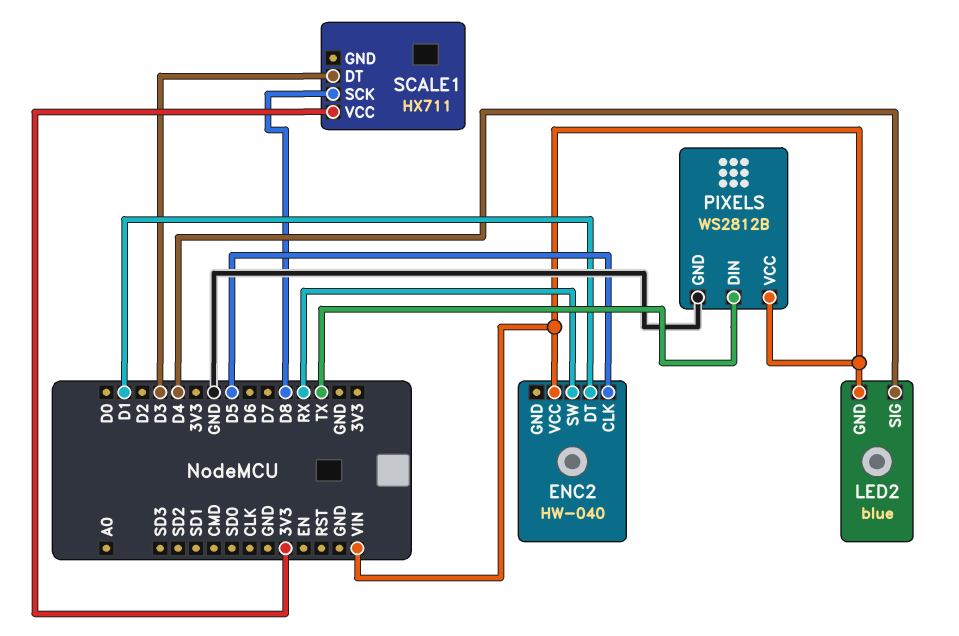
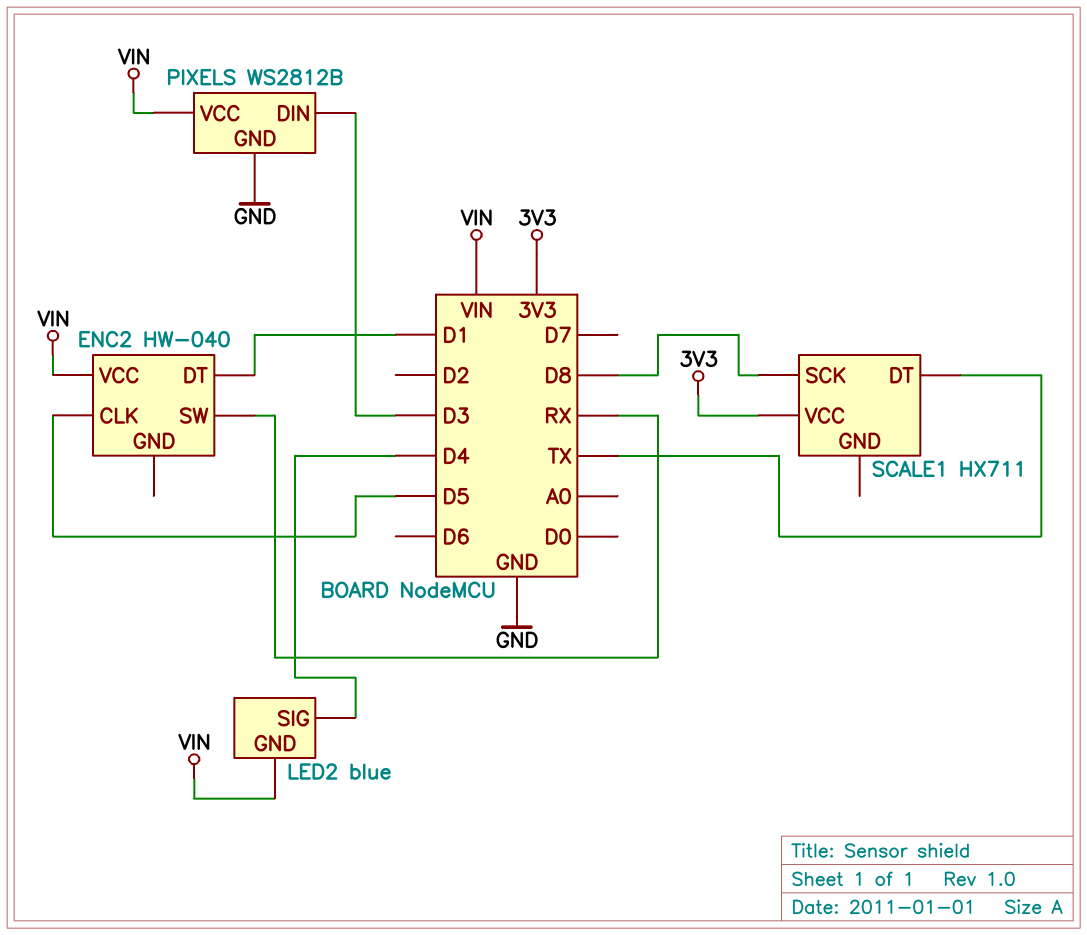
PIXELS pin DIN: TX -> D3
SCALE1 pin DT: D3 -> TX

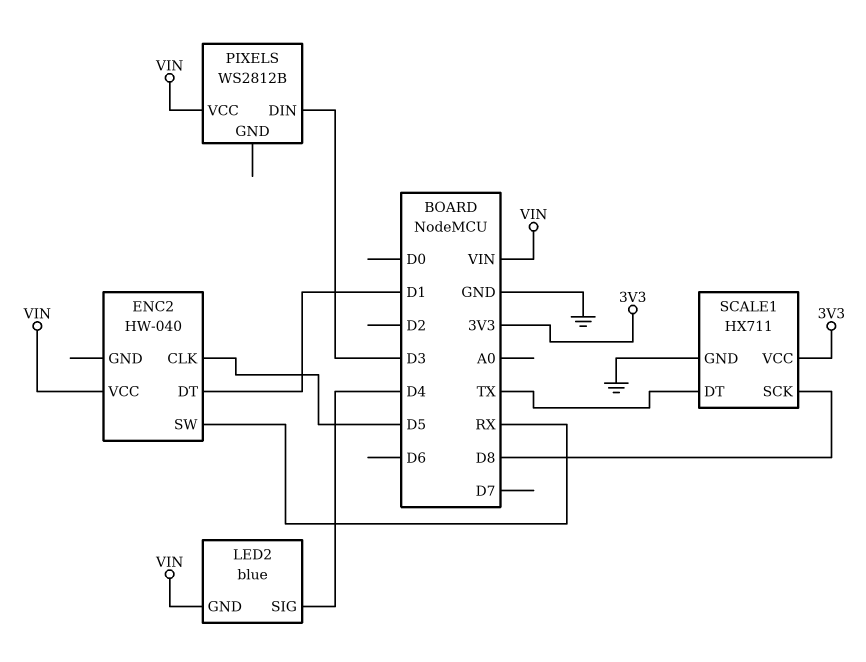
PIXELS pin GND: GND -> none
SCALE1 pin GND: none -> GND

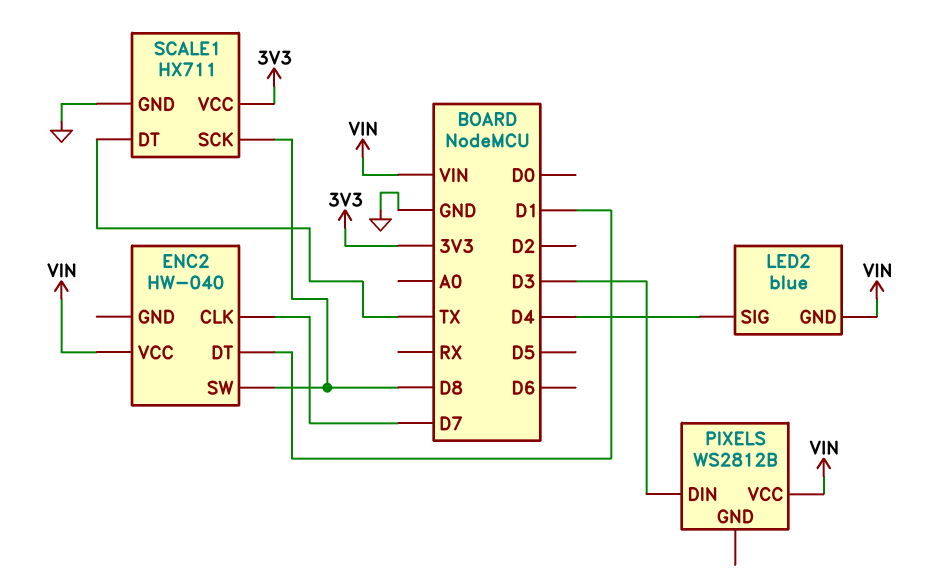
ENC2 pin CLK: D5 -> D7
ENC2 pin SW: RX -> D8

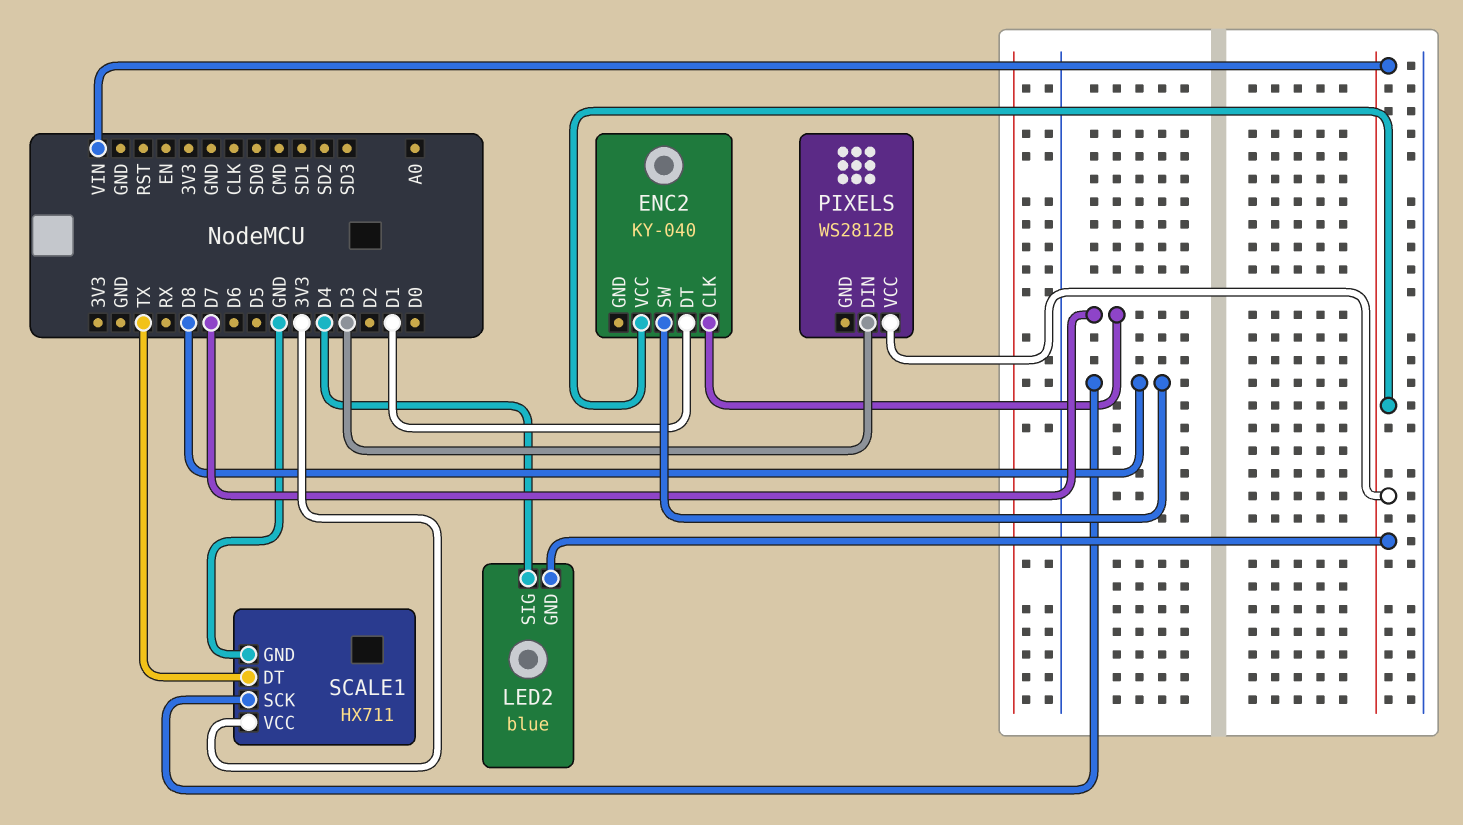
ENC2: HW-040 -> KY-040

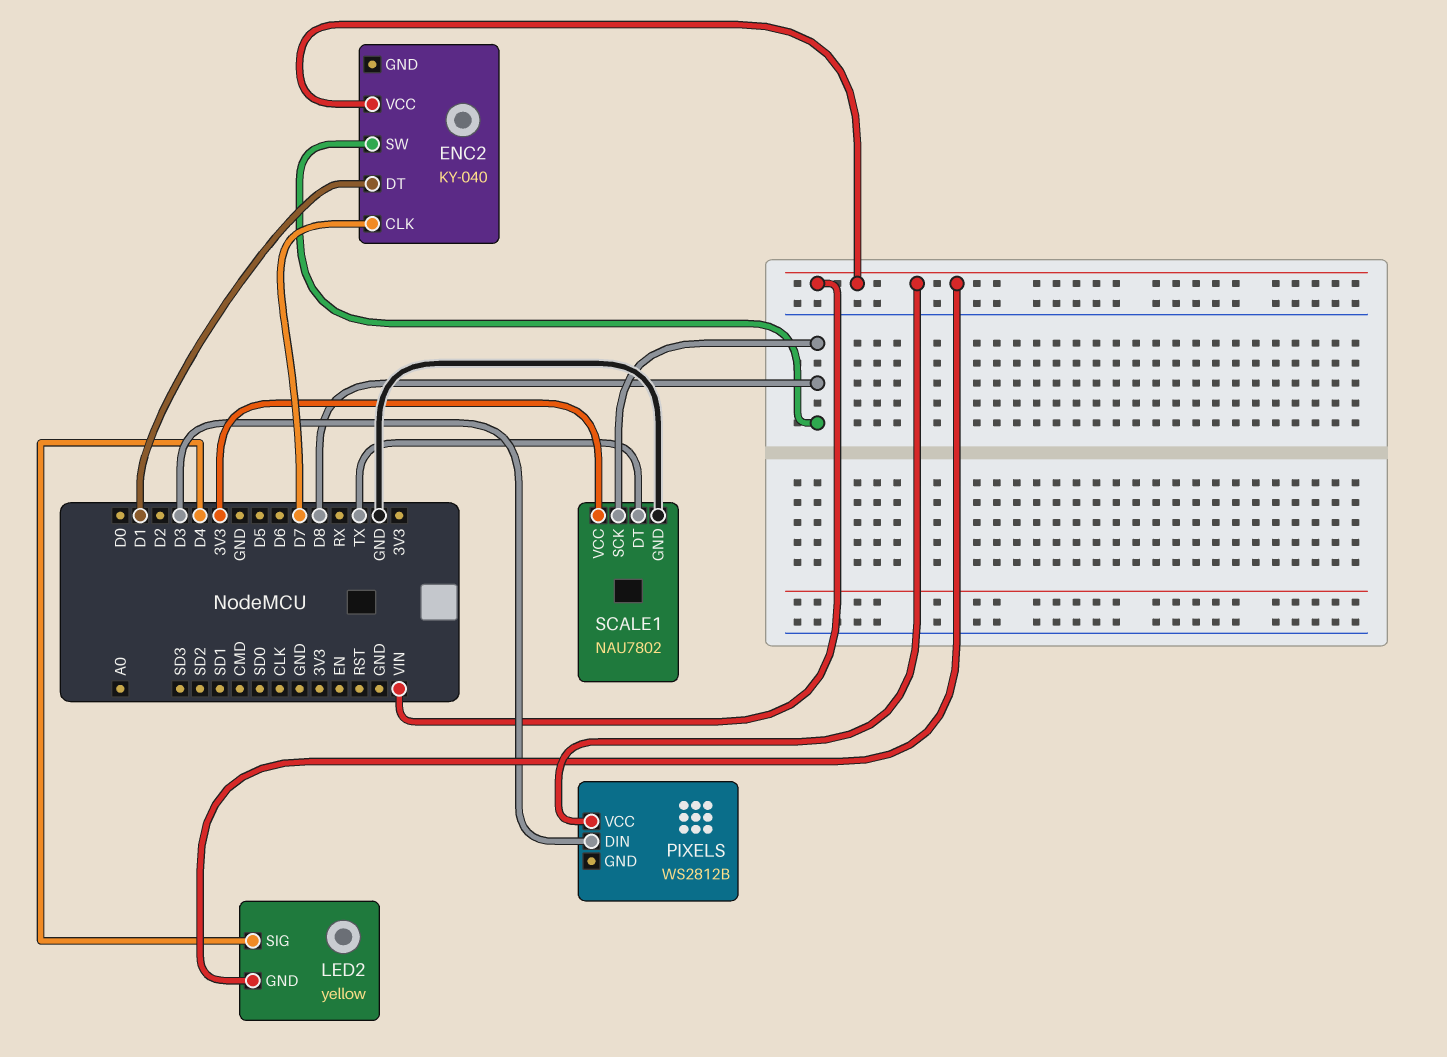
LED2: blue -> yellow
SCALE1: HX711 -> NAU7802

